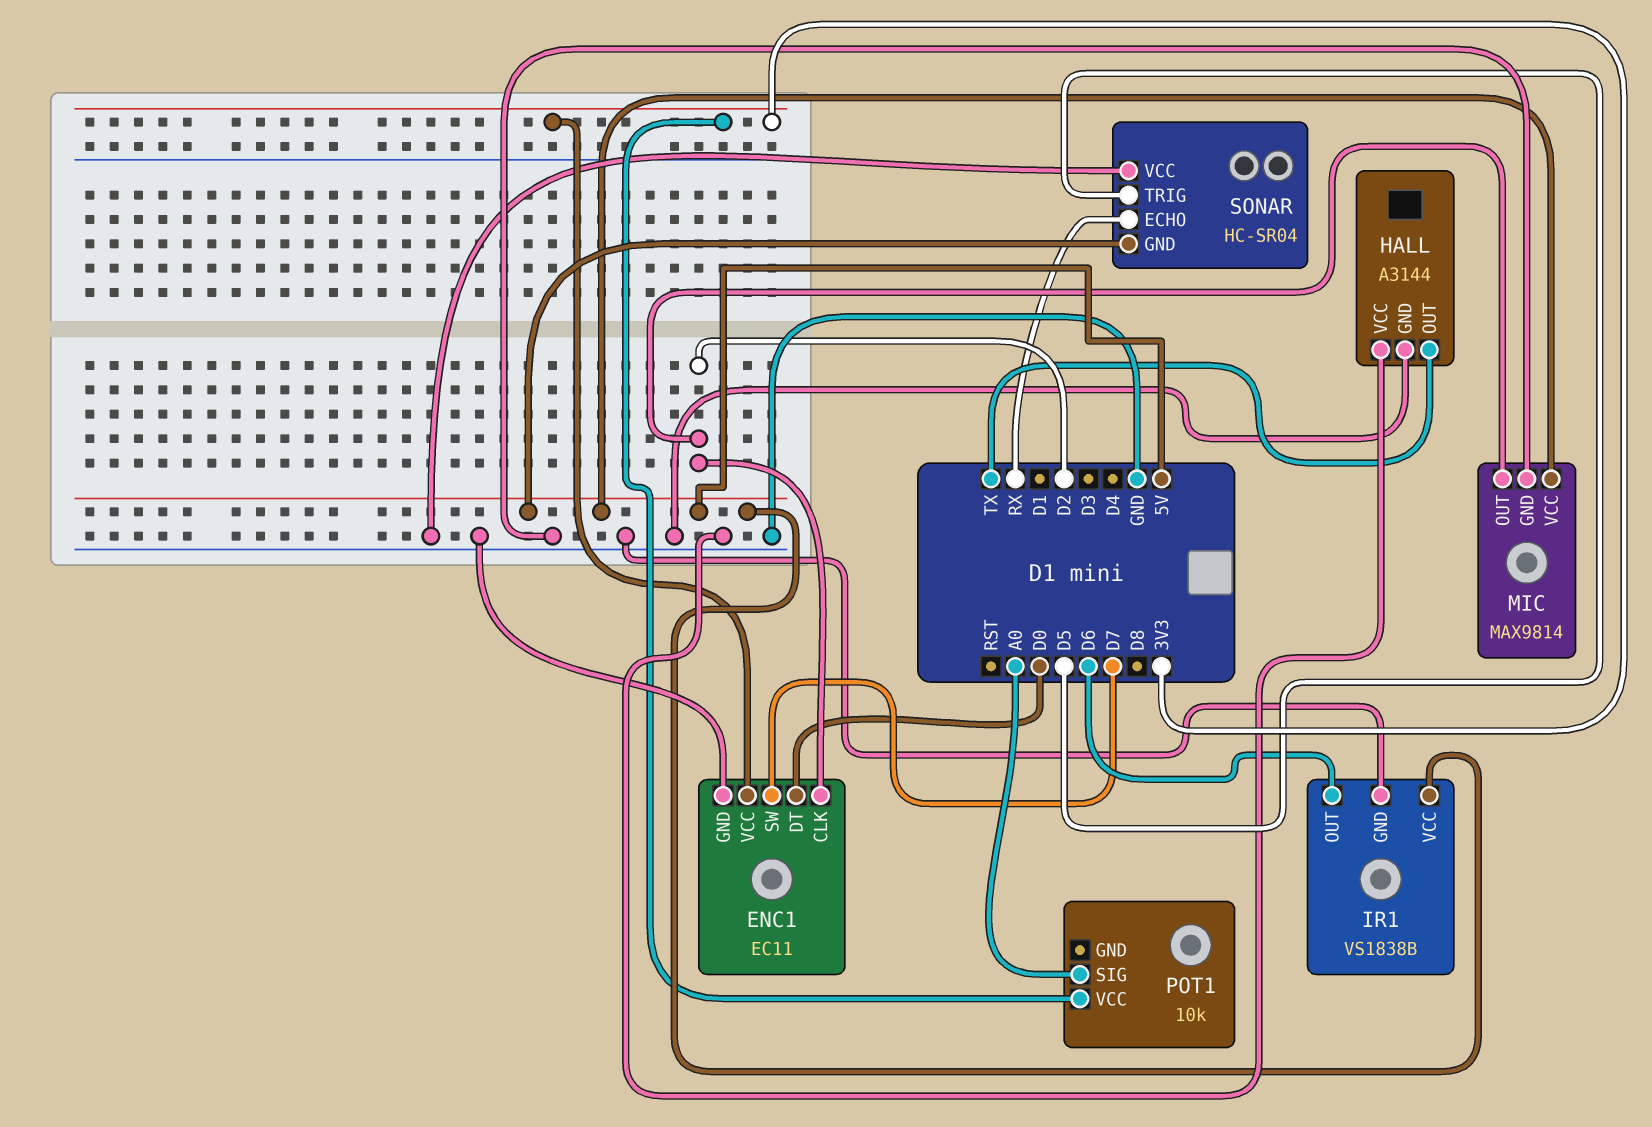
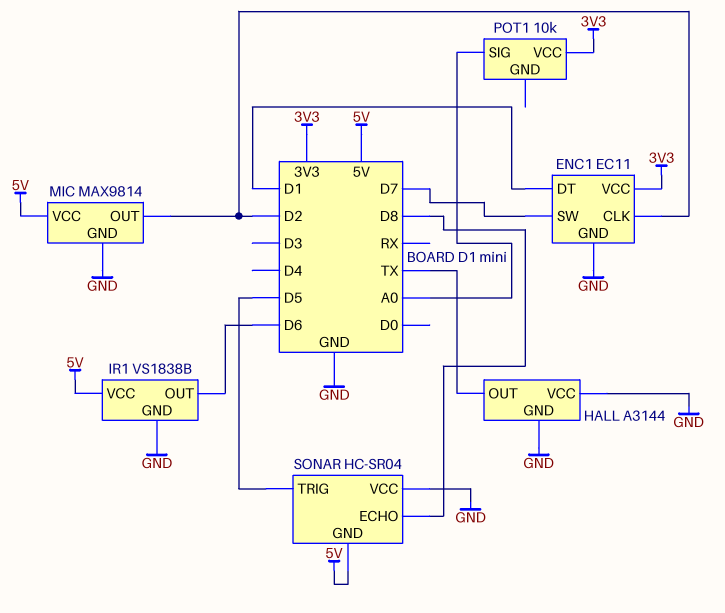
ENC1 pin DT: D0 -> D1
SONAR pin ECHO: RX -> D8

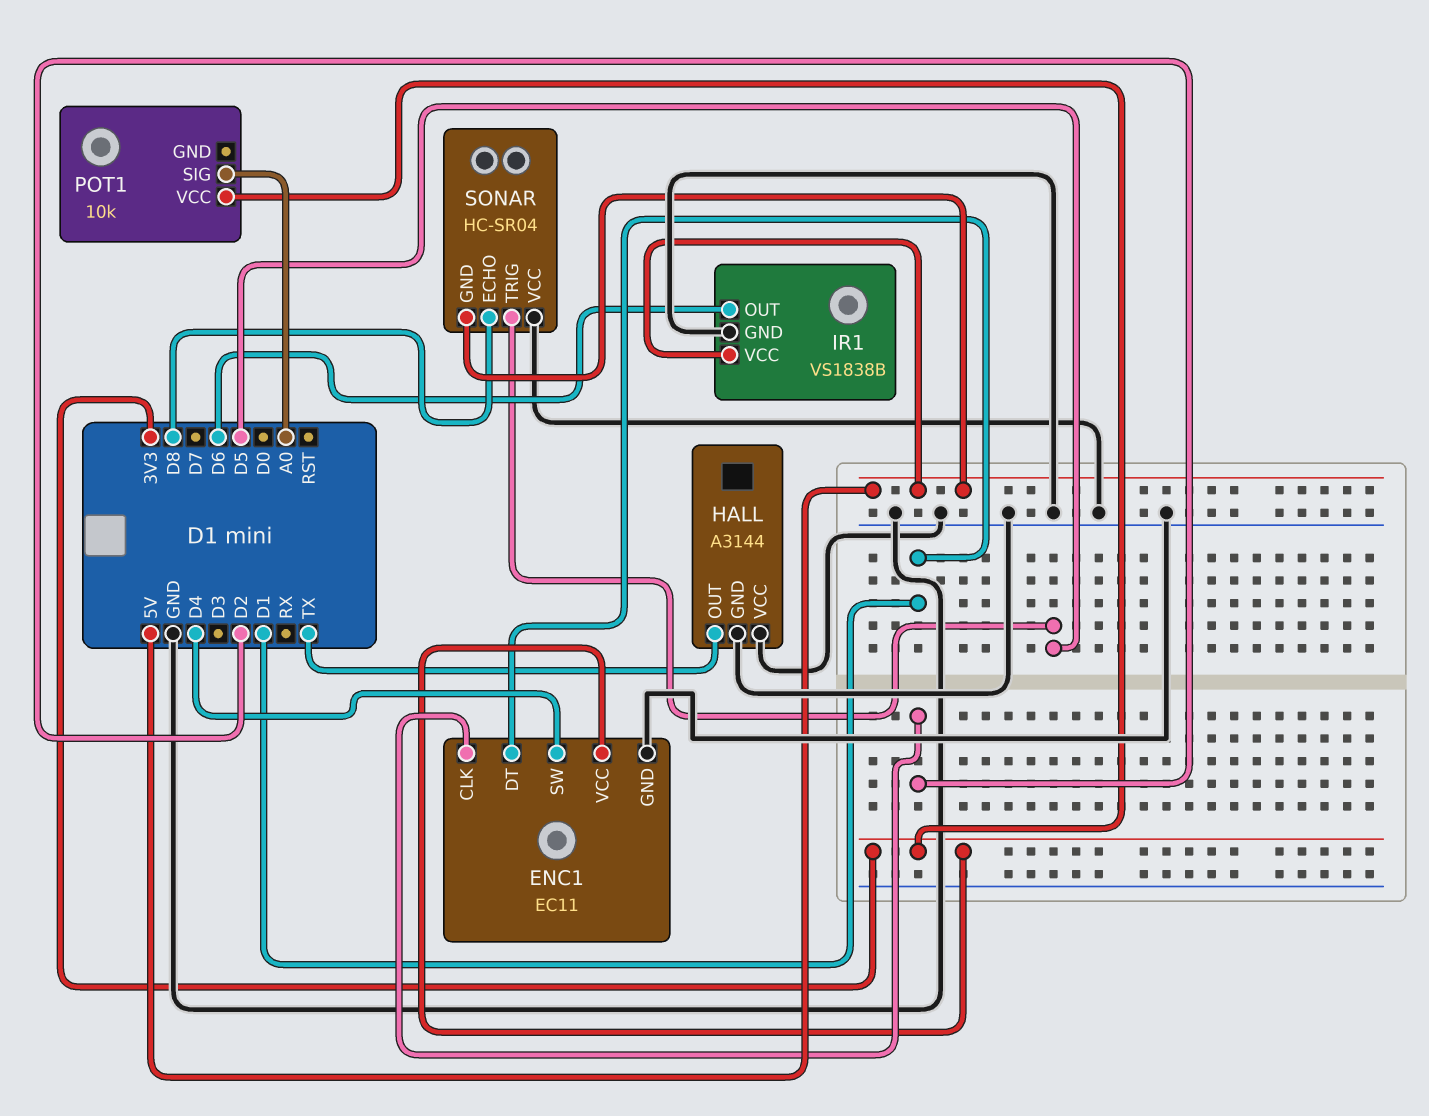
ENC1 pin SW: D7 -> D4
MIC: MAX9814 -> none
MIC pin GND: GND -> none
MIC pin OUT: D2 -> none
MIC pin VCC: 5V -> none

